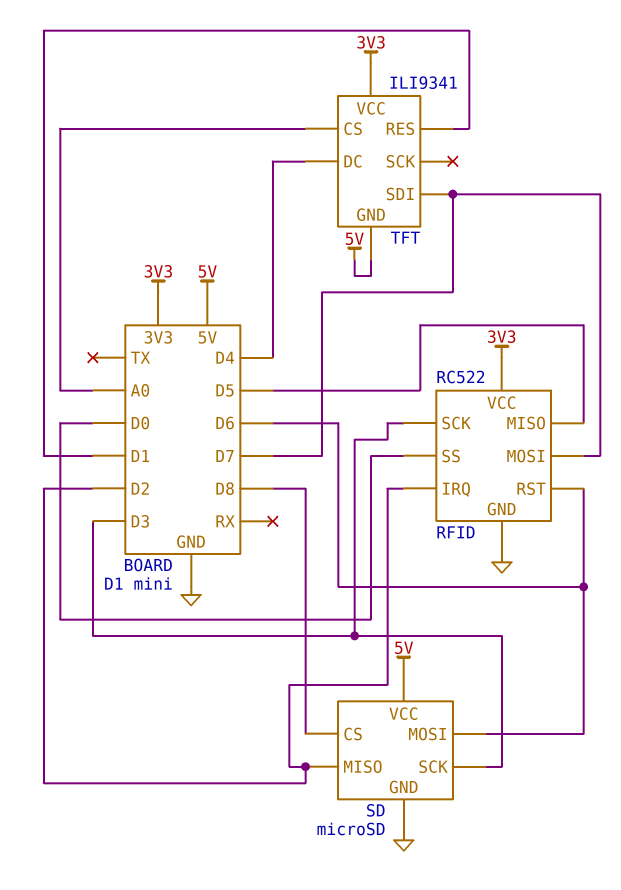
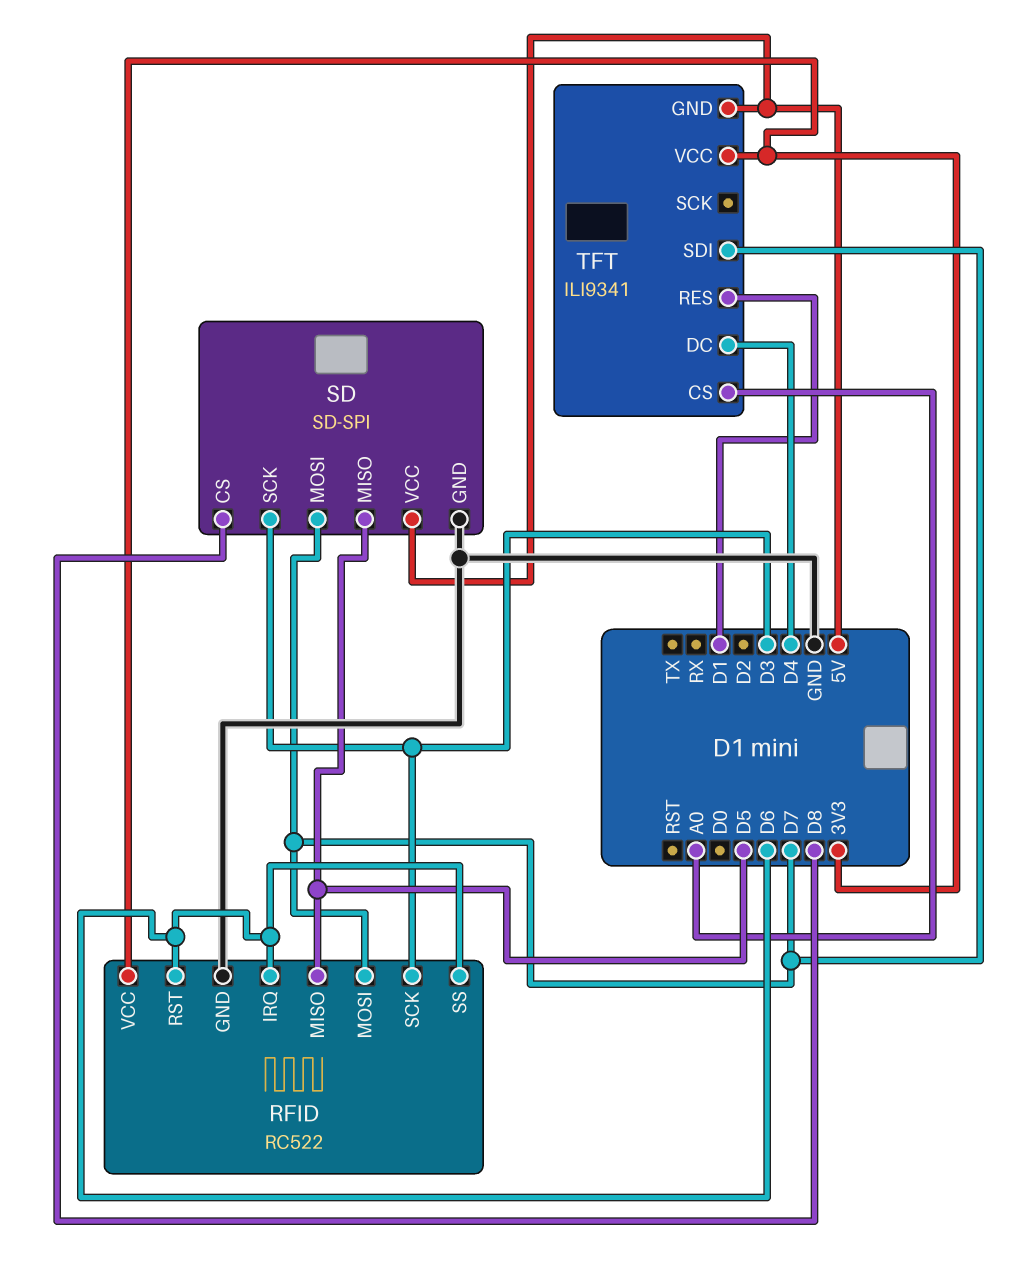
RFID pin IRQ: D2 -> D6
RFID pin SS: D0 -> D6
SD: microSD -> SD-SPI
SD pin MISO: D2 -> D5
SD pin MOSI: D6 -> D7

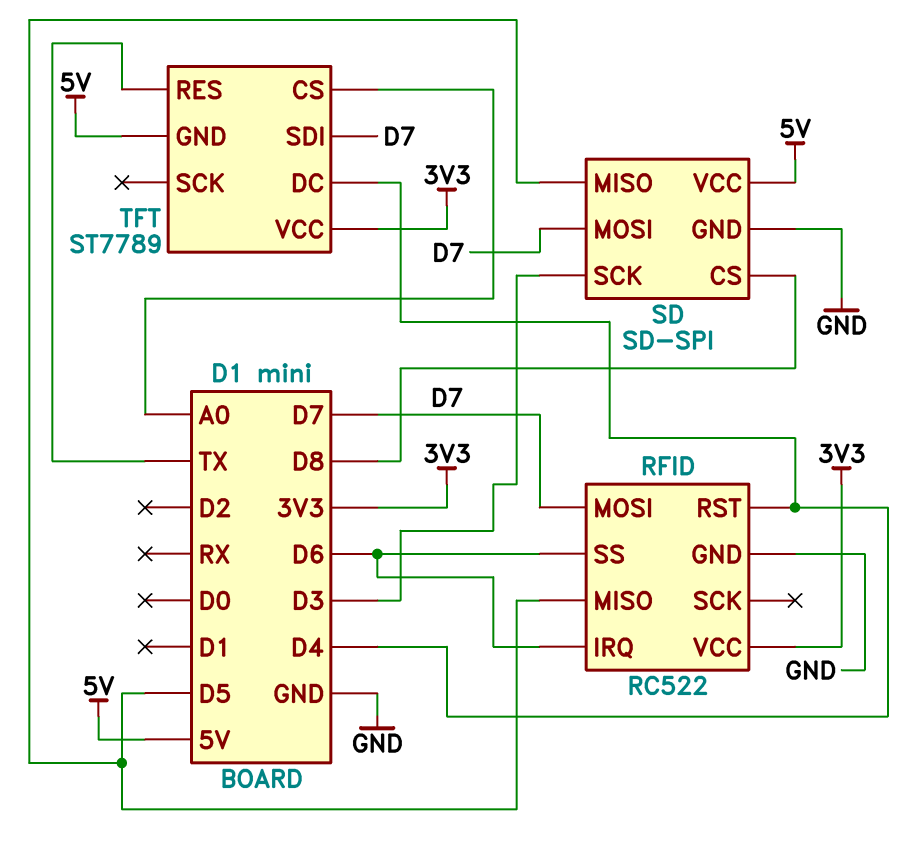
RFID pin RST: D6 -> D4
RFID pin SCK: D3 -> none
TFT: ILI9341 -> ST7789
TFT pin RES: D1 -> TX

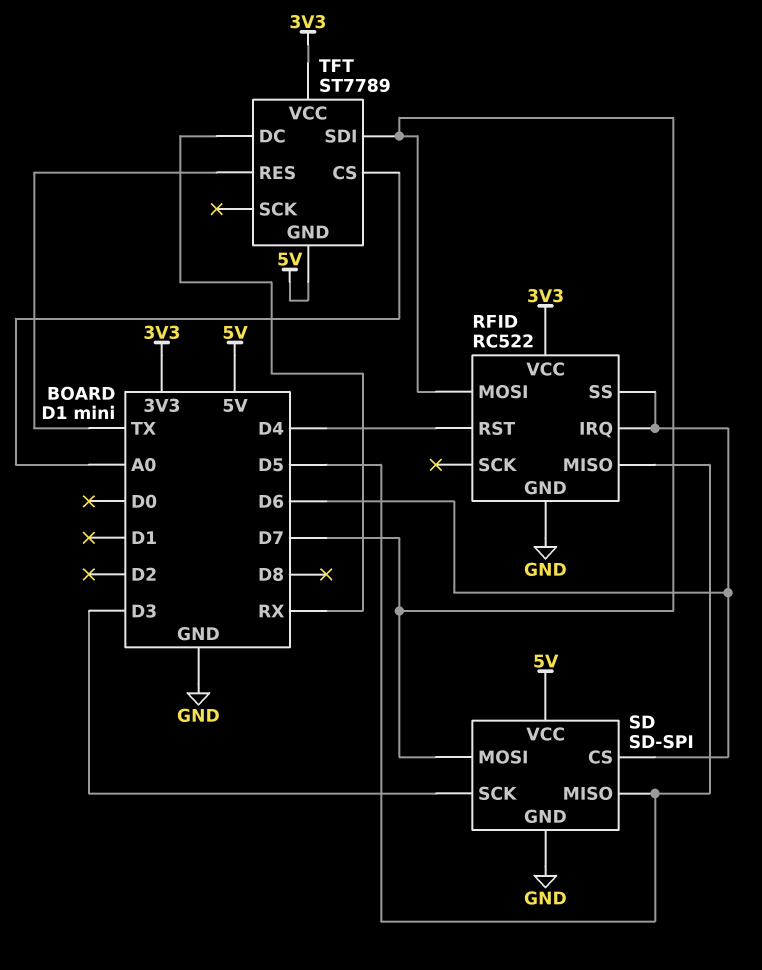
SD pin CS: D8 -> D6
TFT pin DC: D4 -> RX

